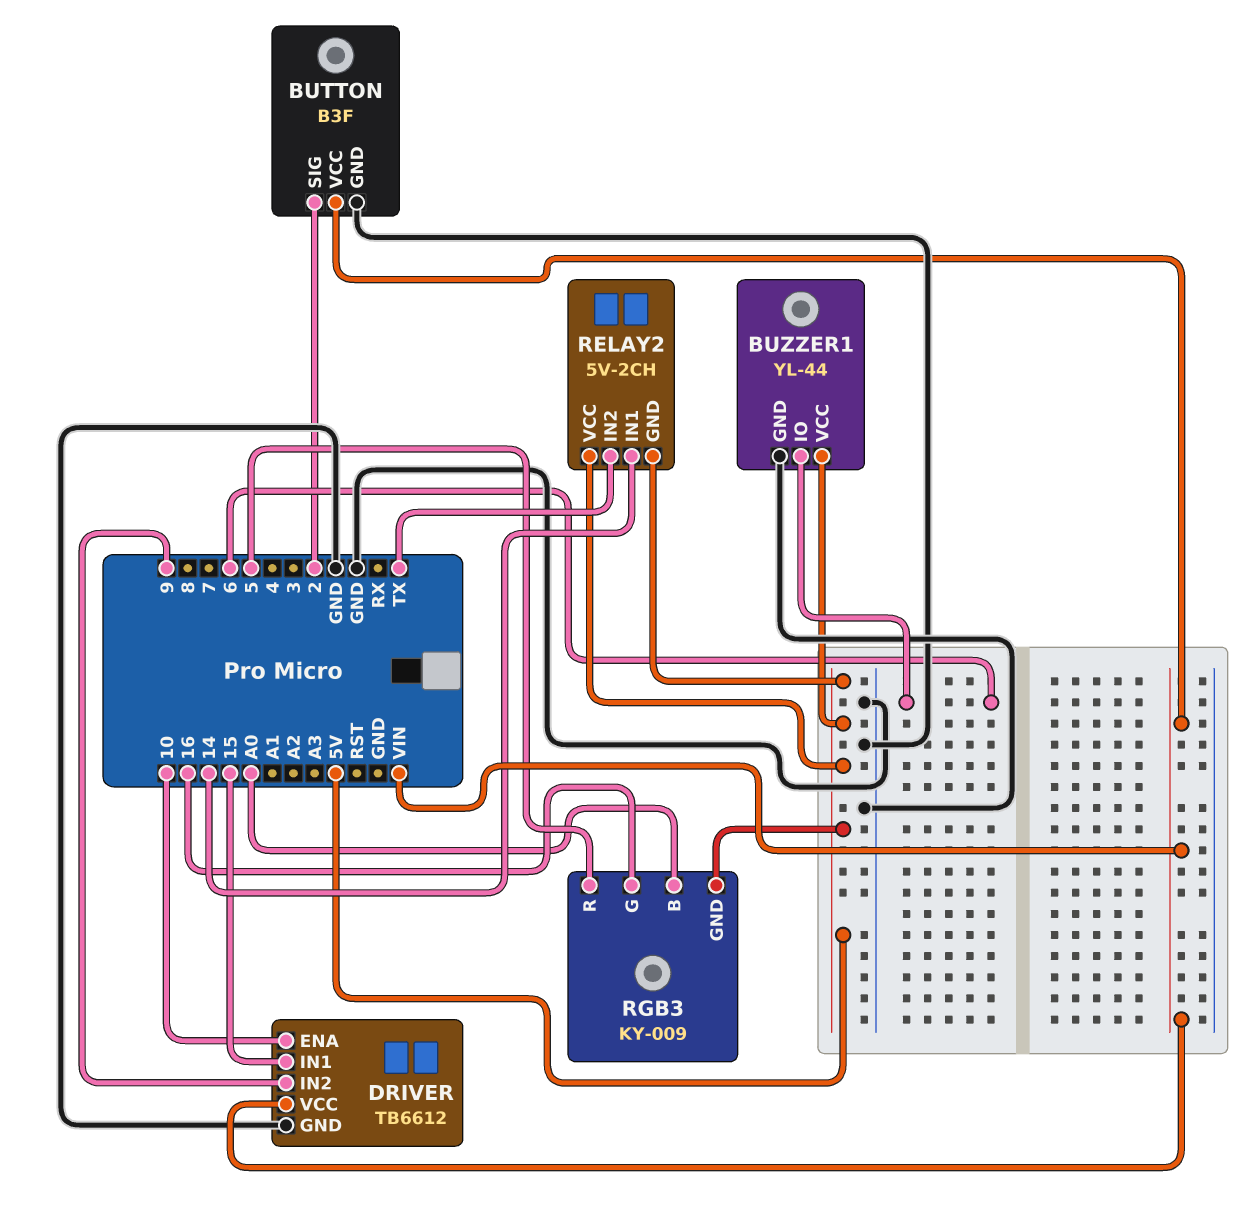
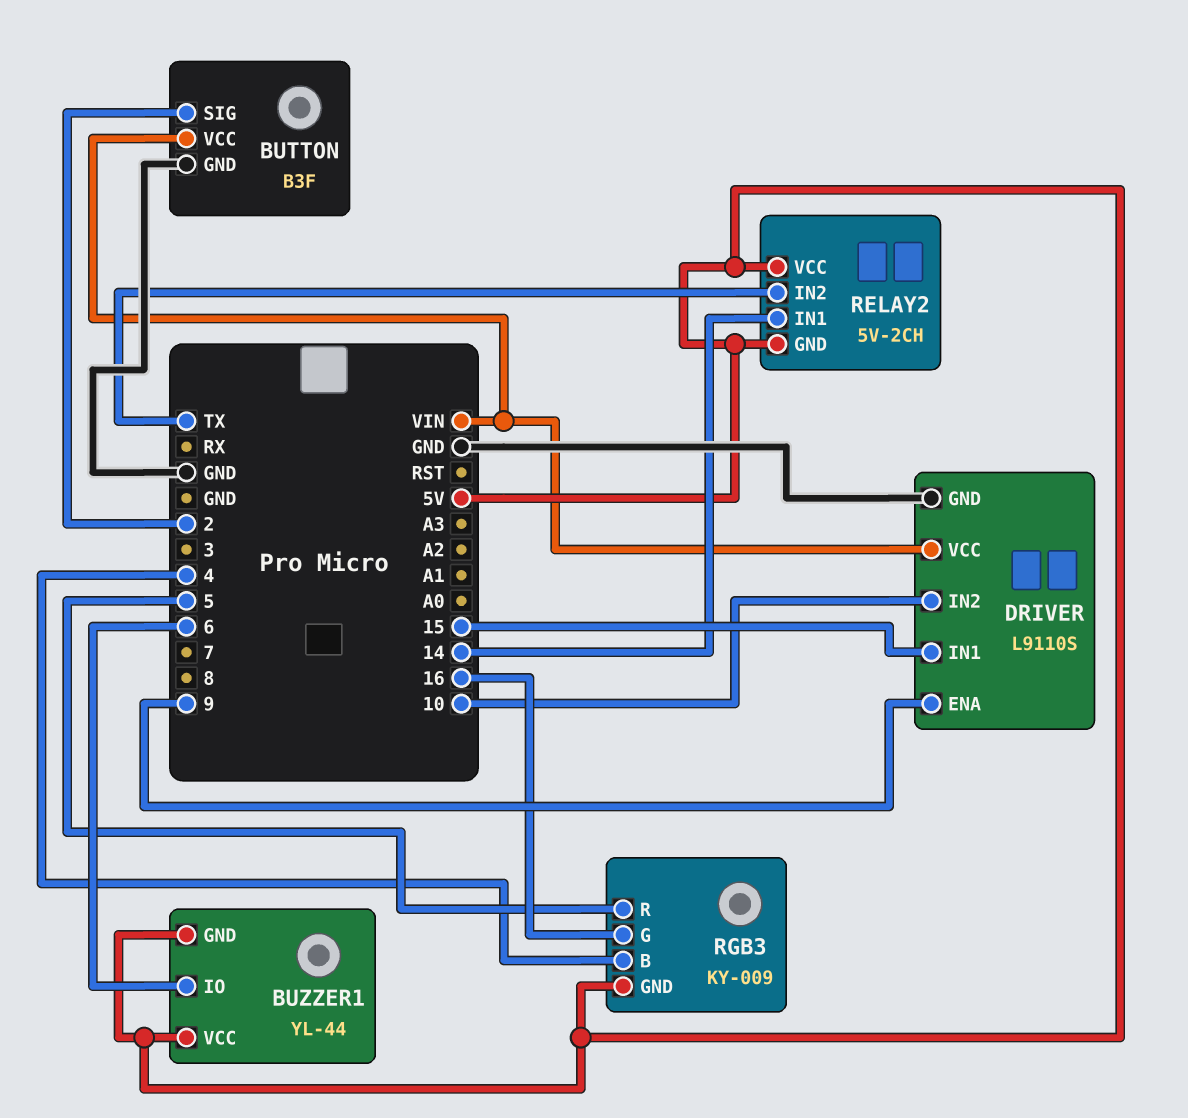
BUZZER1 pin GND: GND -> 5V
DRIVER: TB6612 -> L9110S
DRIVER pin ENA: 10 -> 9
DRIVER pin IN2: 9 -> 10
RGB3 pin B: A0 -> 4

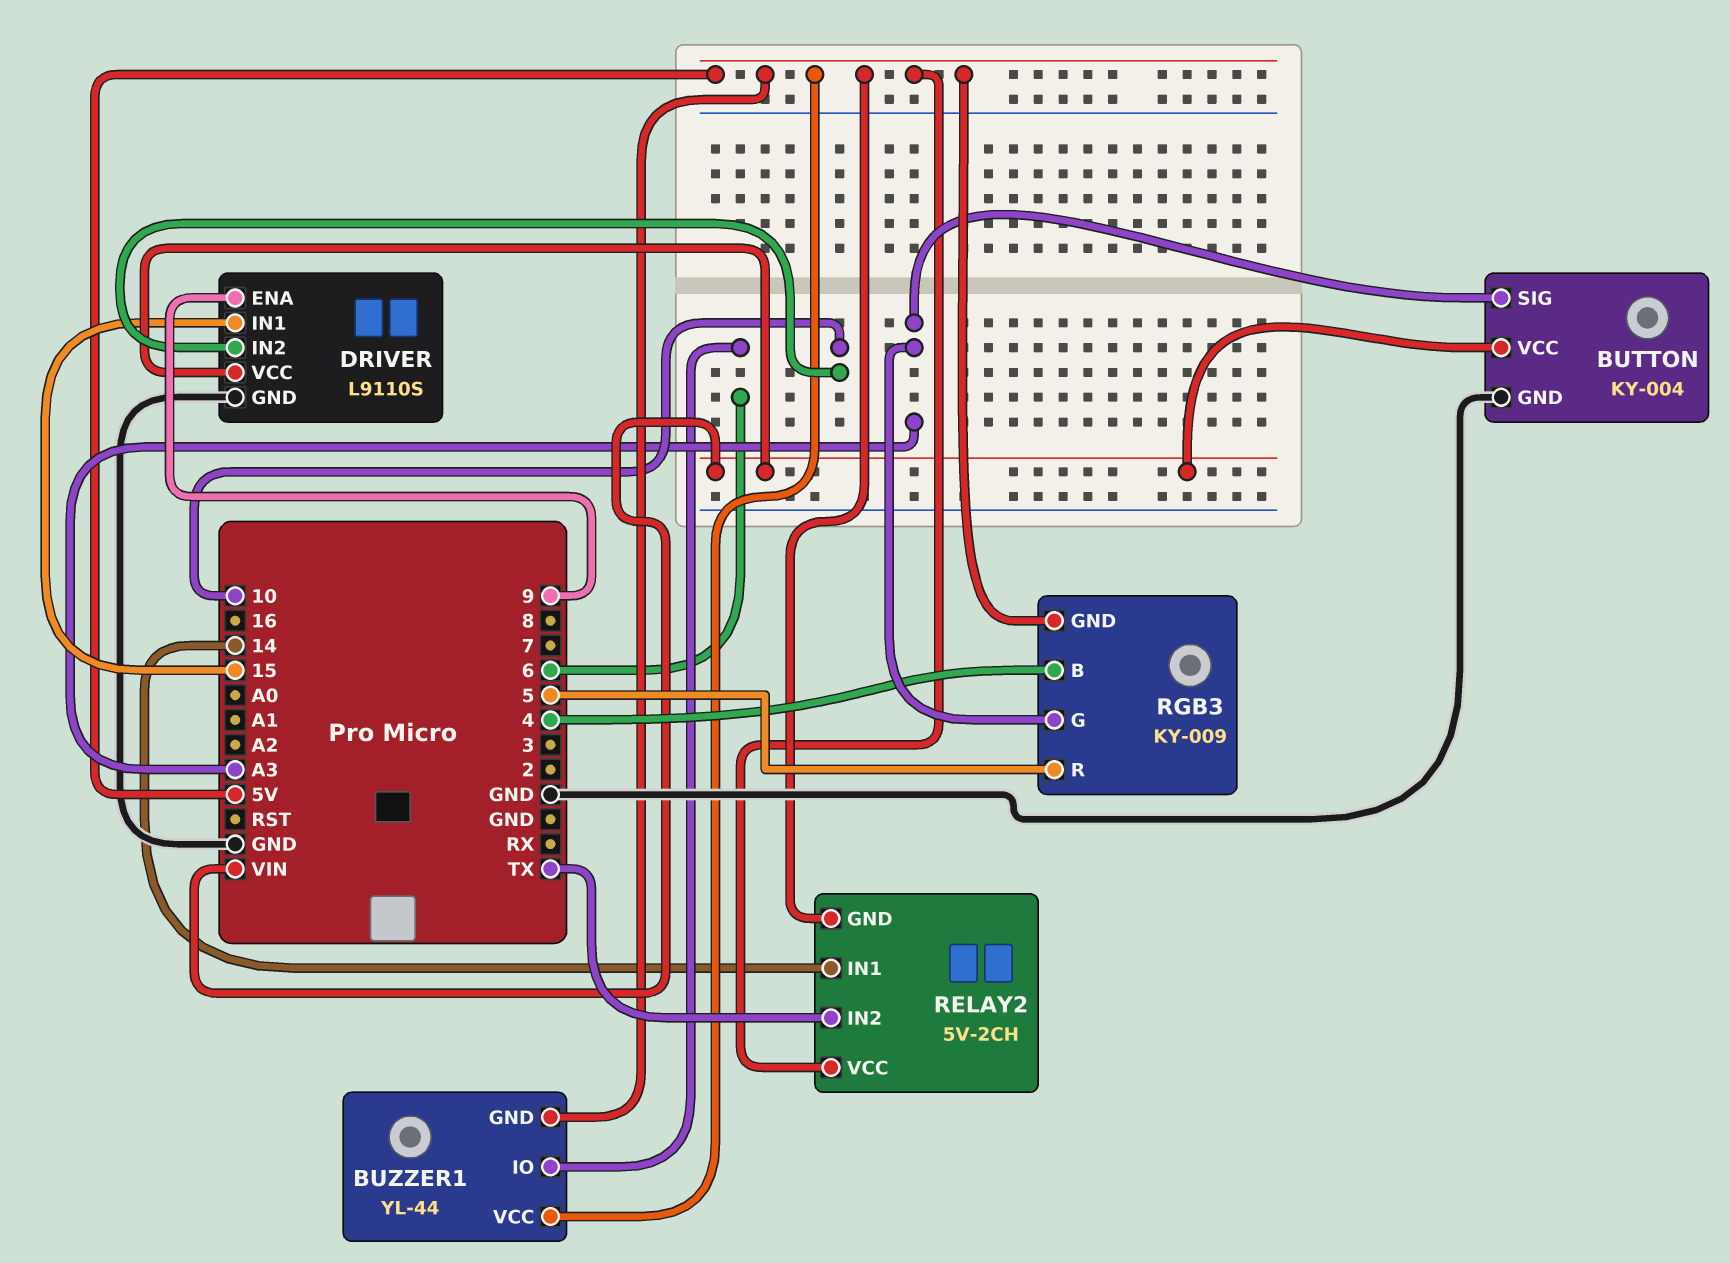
BUTTON: B3F -> KY-004
BUTTON pin SIG: 2 -> A3
RGB3 pin G: 16 -> A3

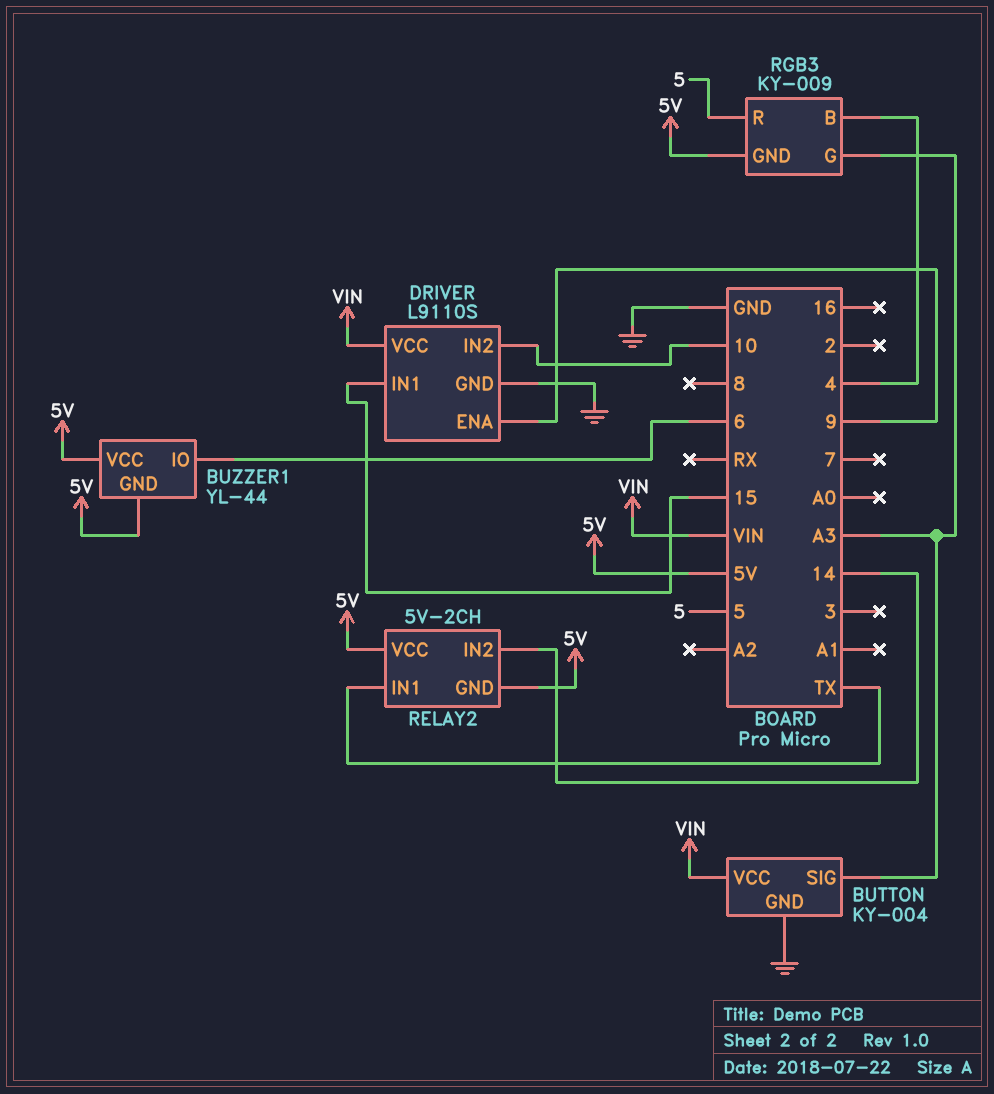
RELAY2 pin IN1: 14 -> TX
RELAY2 pin IN2: TX -> 14

